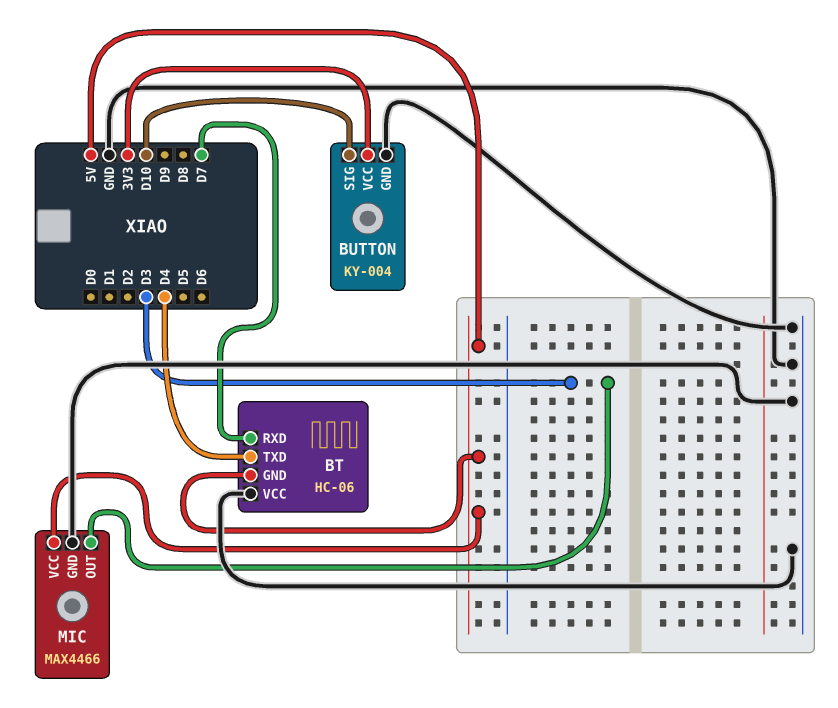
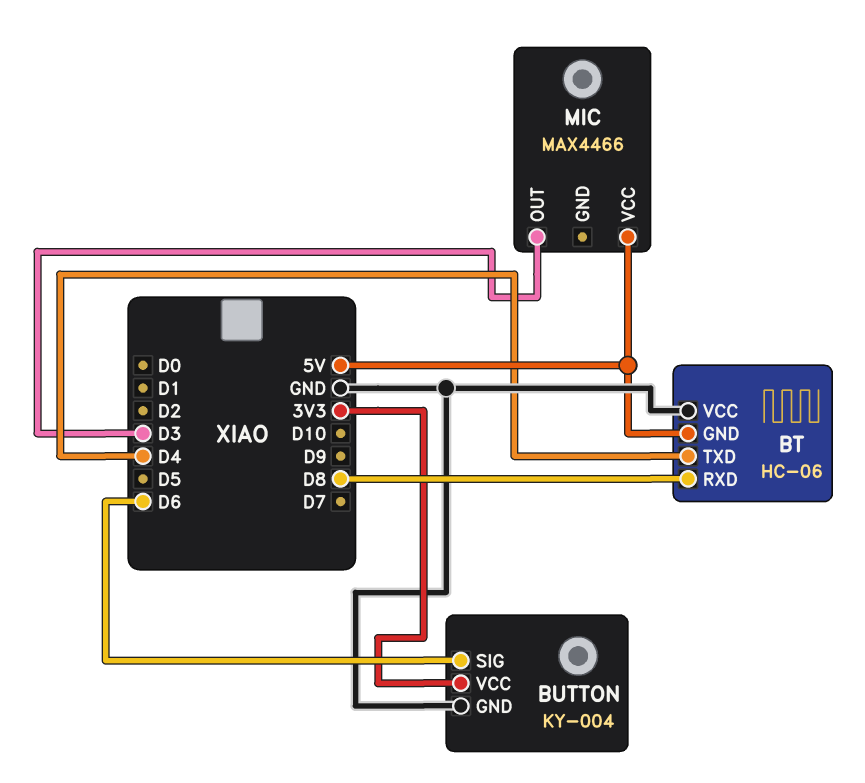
BT pin RXD: D7 -> D8
BUTTON pin SIG: D10 -> D6
MIC pin GND: GND -> none

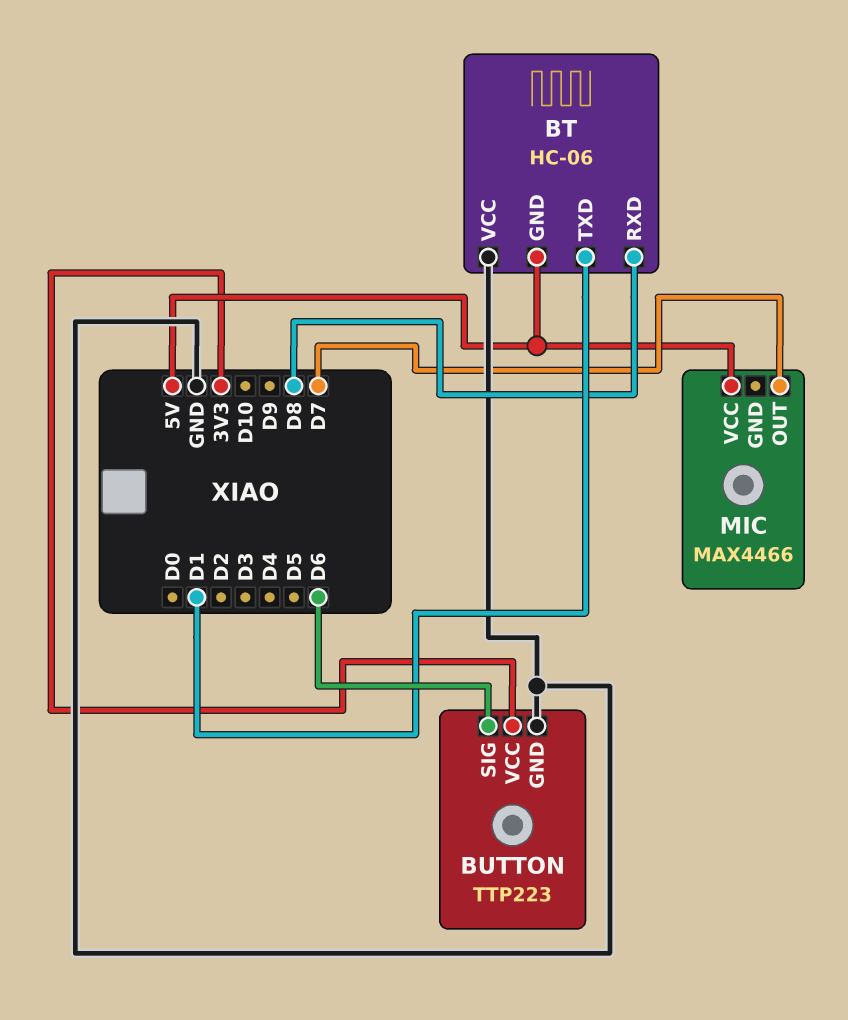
BT pin TXD: D4 -> D1
BUTTON: KY-004 -> TTP223
MIC pin OUT: D3 -> D7

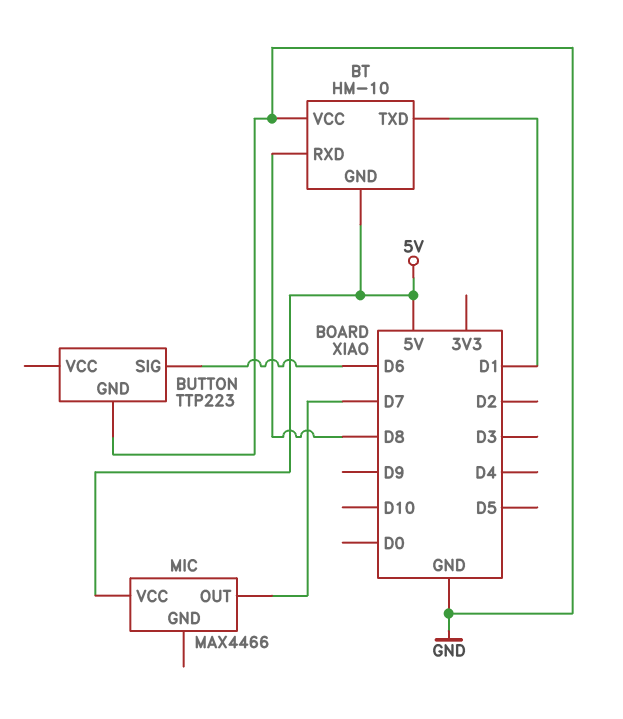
BT: HC-06 -> HM-10
BUTTON pin VCC: 3V3 -> none

